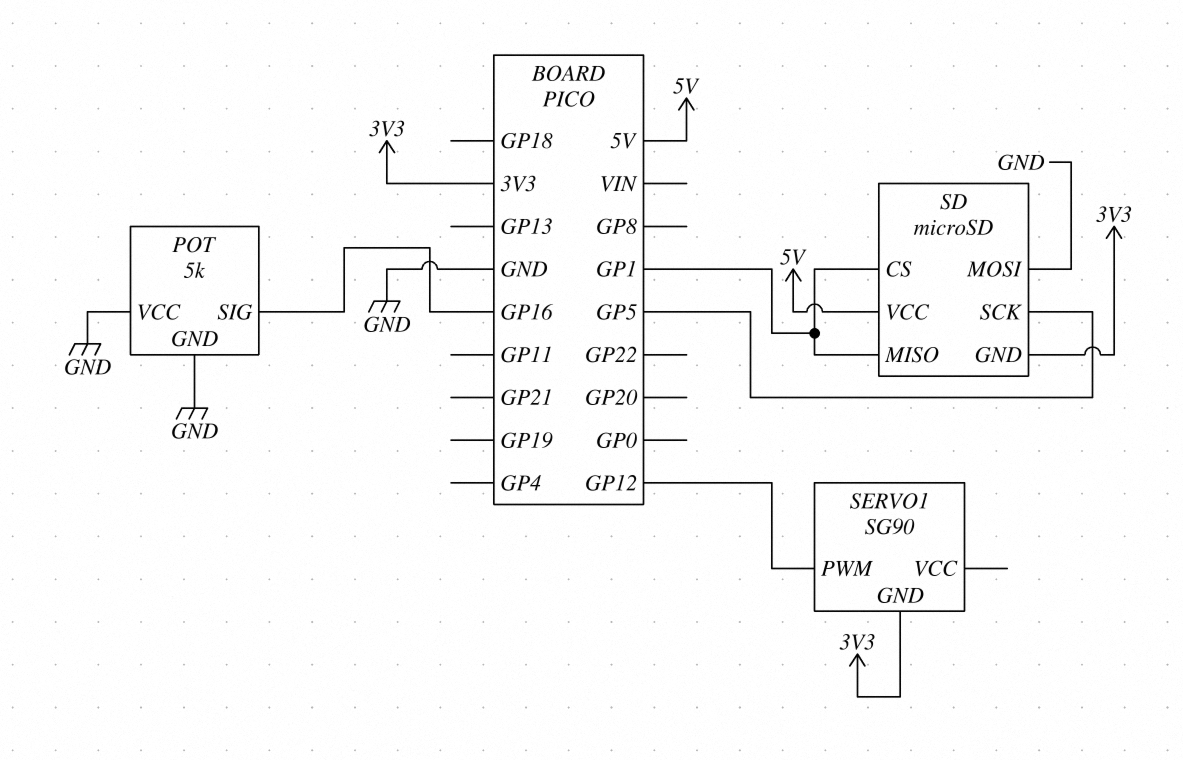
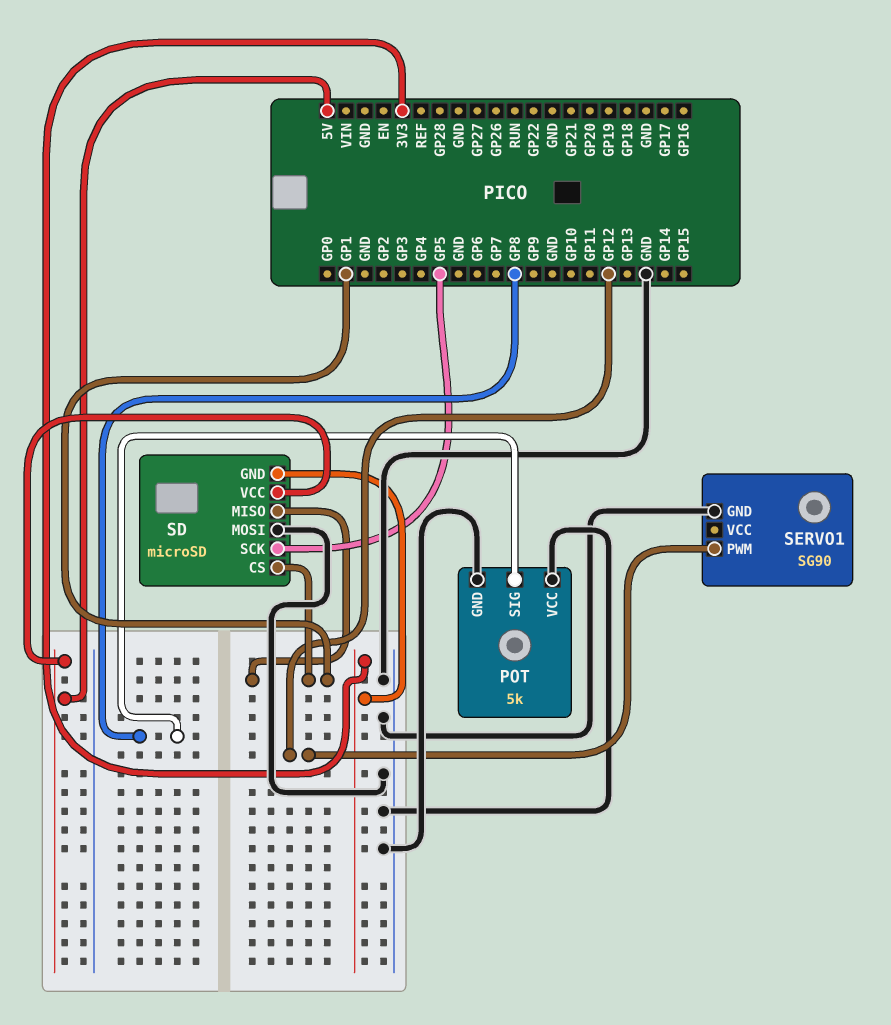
POT pin SIG: GP16 -> GP8
SERVO1 pin GND: 3V3 -> GND

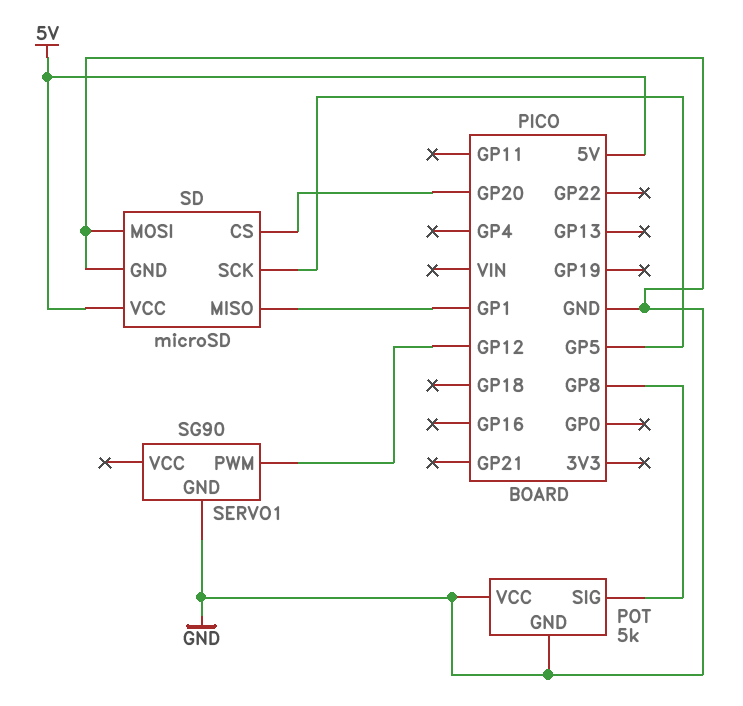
SD pin CS: GP1 -> GP20
SD pin GND: 3V3 -> GND

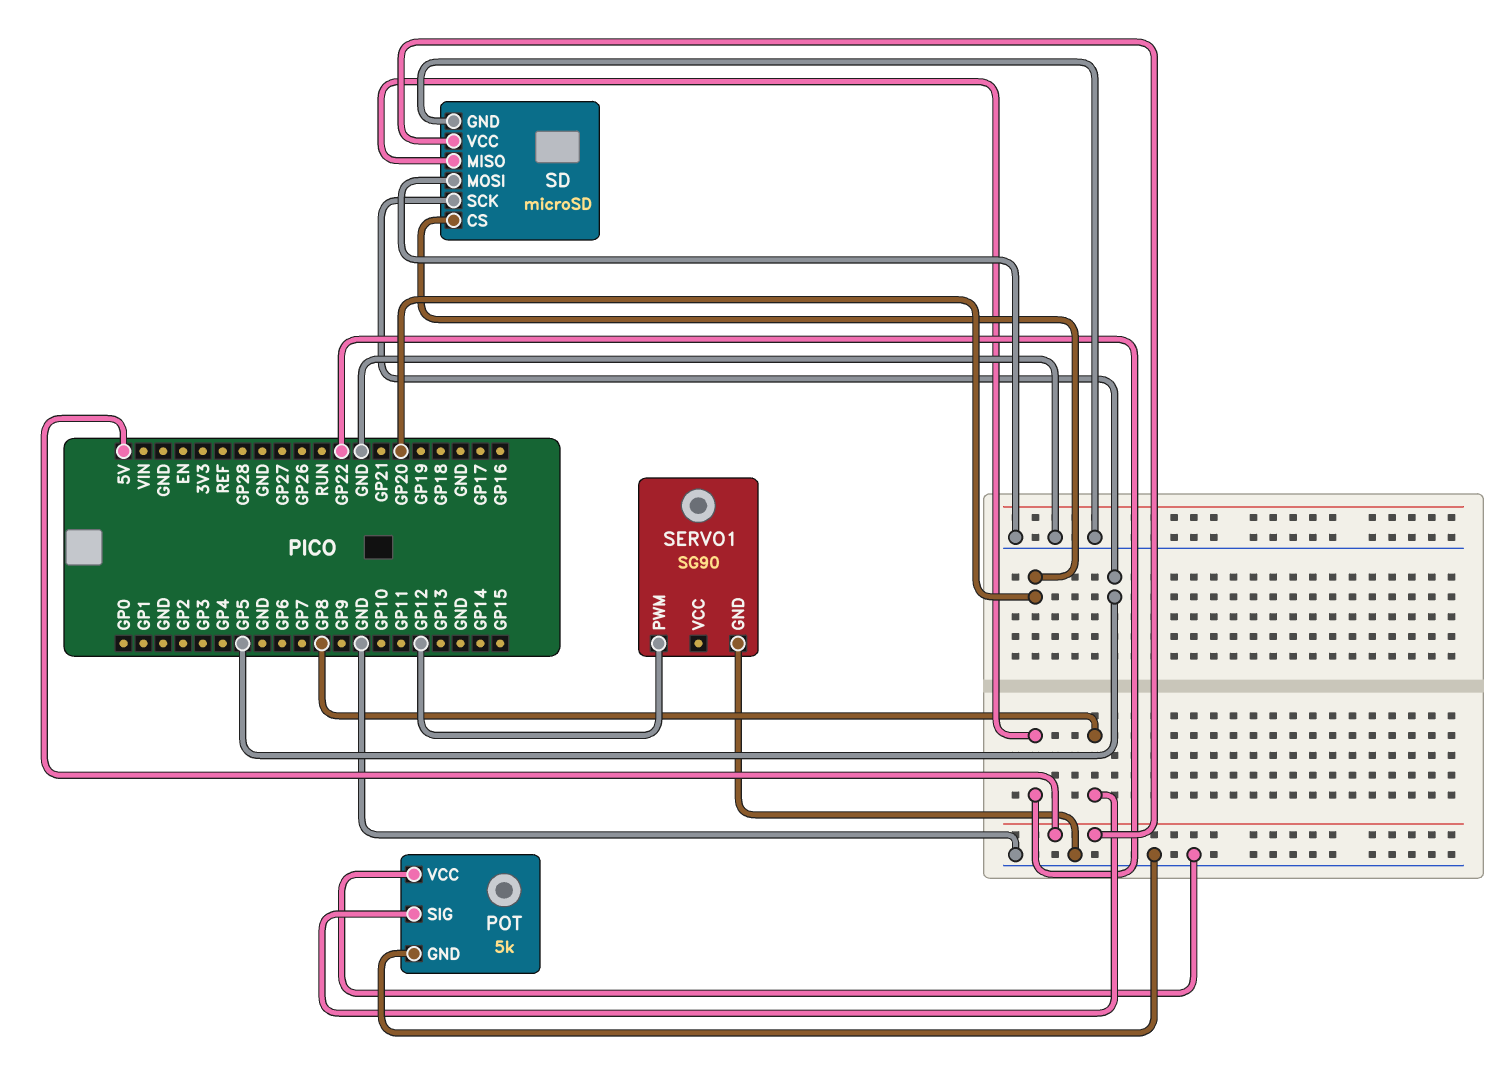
SD pin MISO: GP1 -> GP22

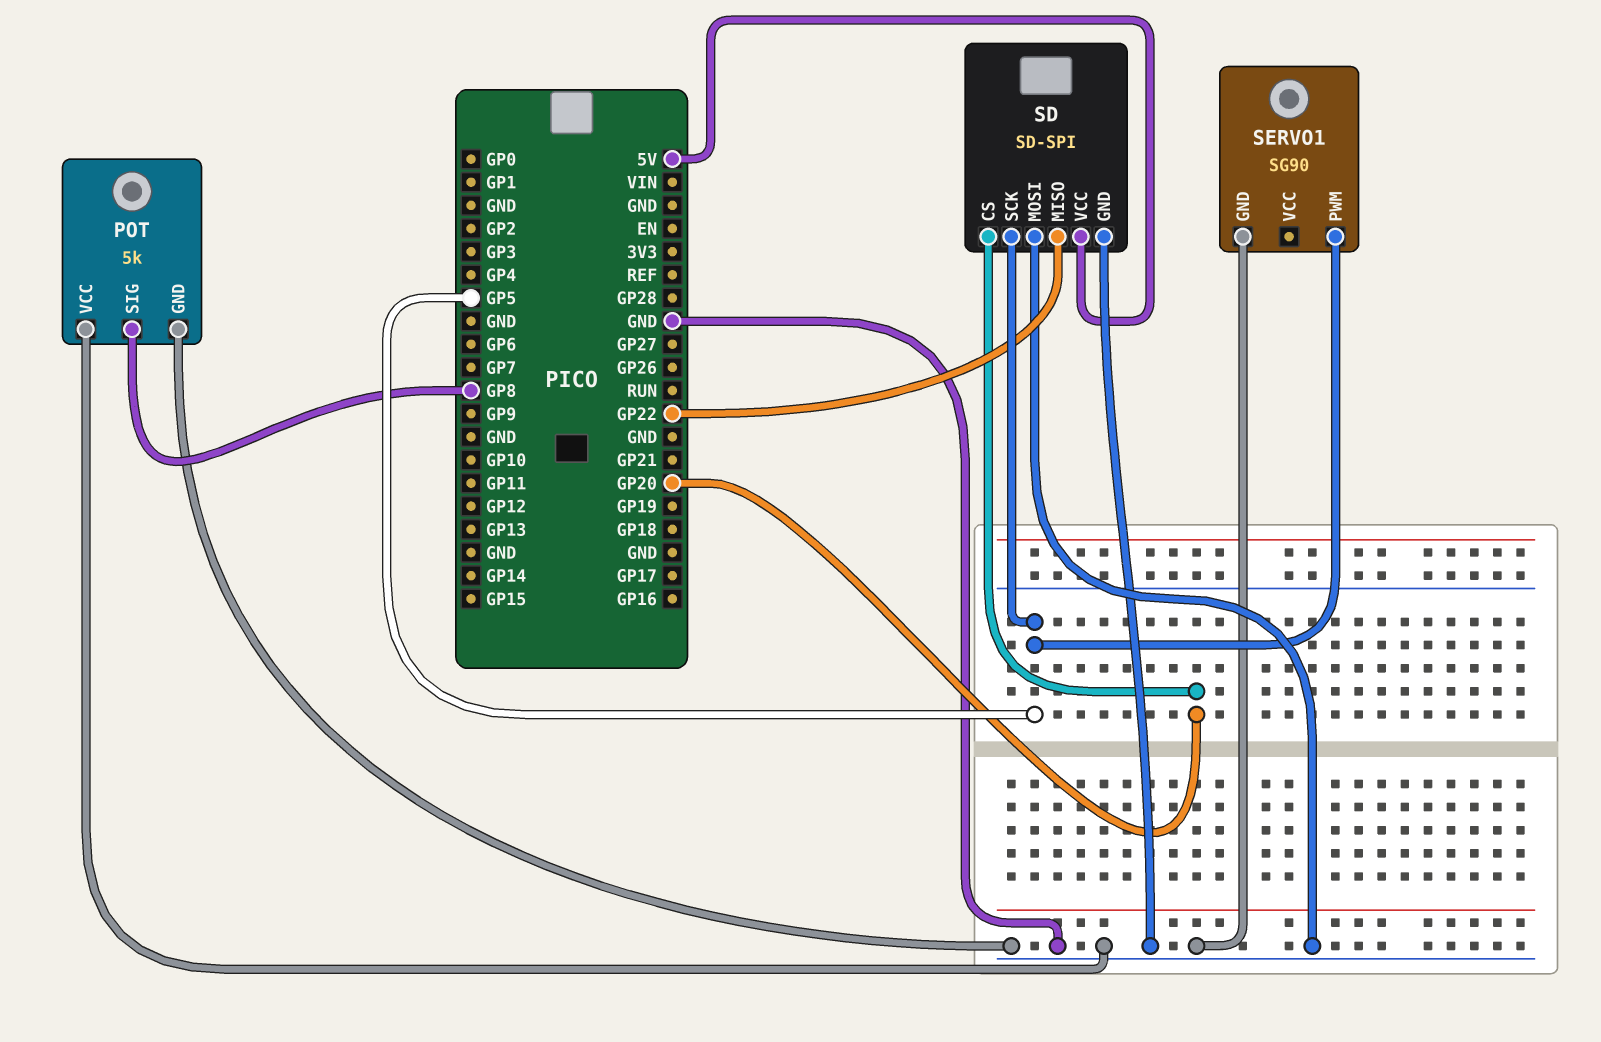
SD: microSD -> SD-SPI
SERVO1 pin PWM: GP12 -> GP5

